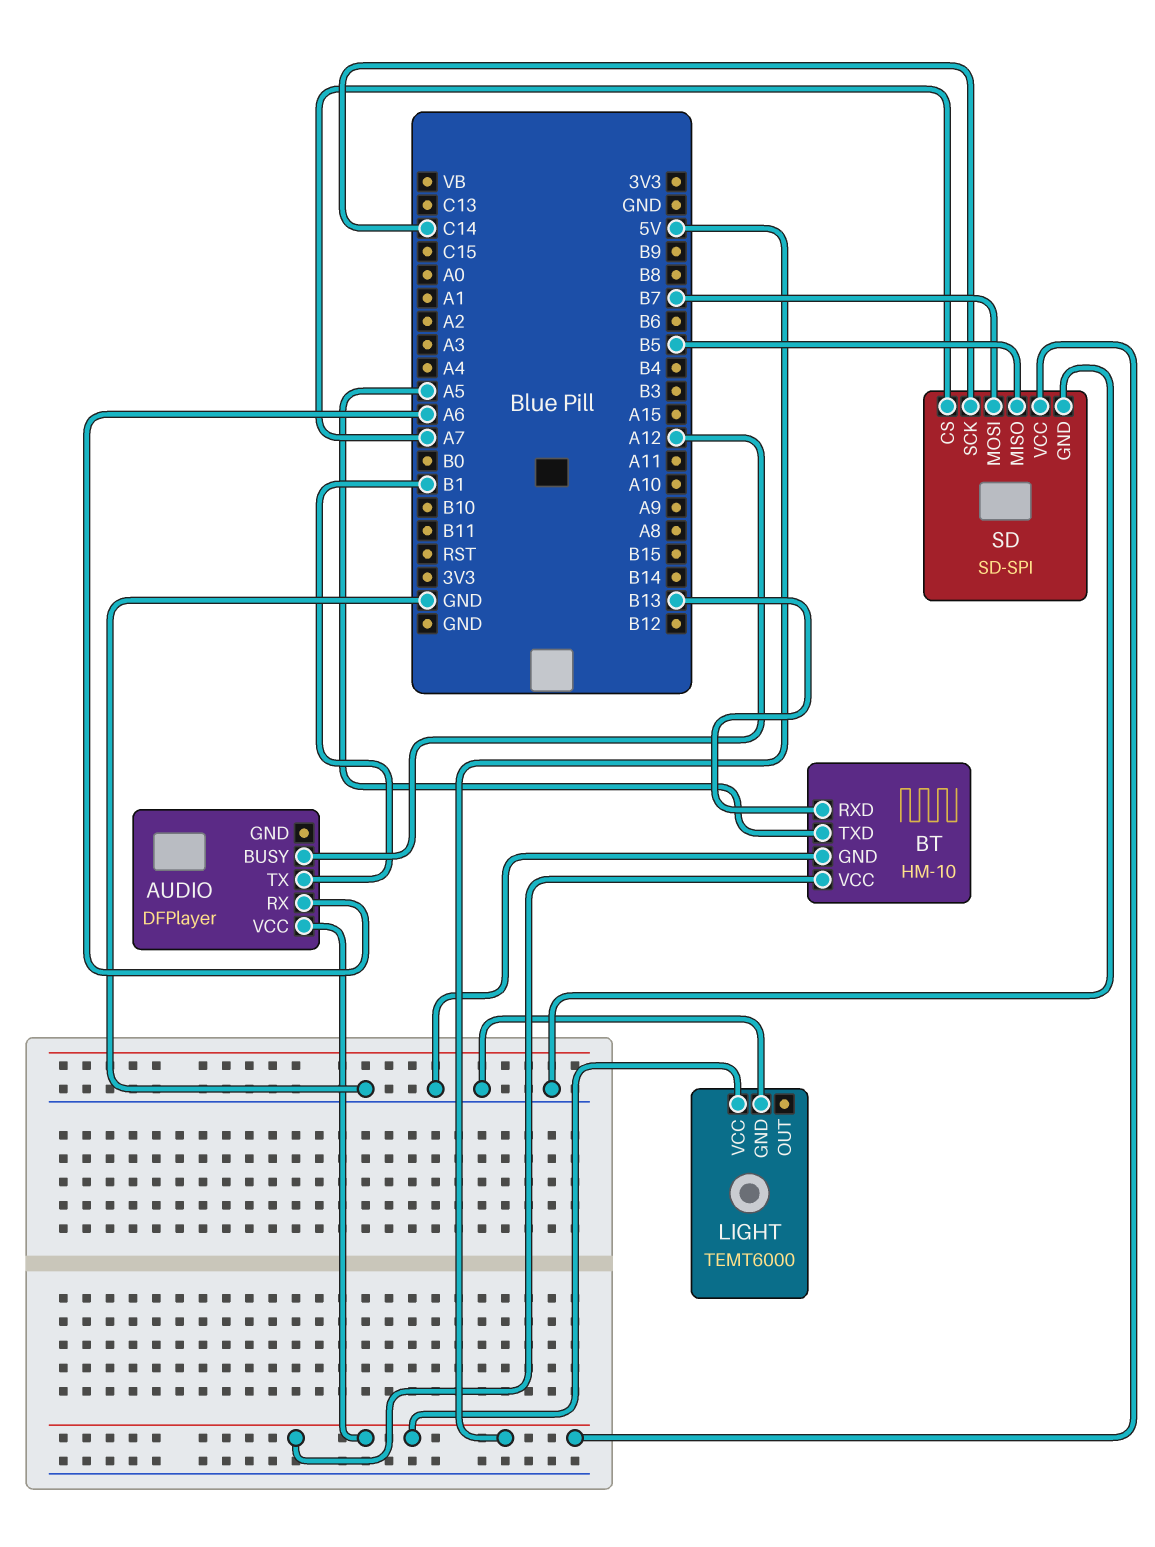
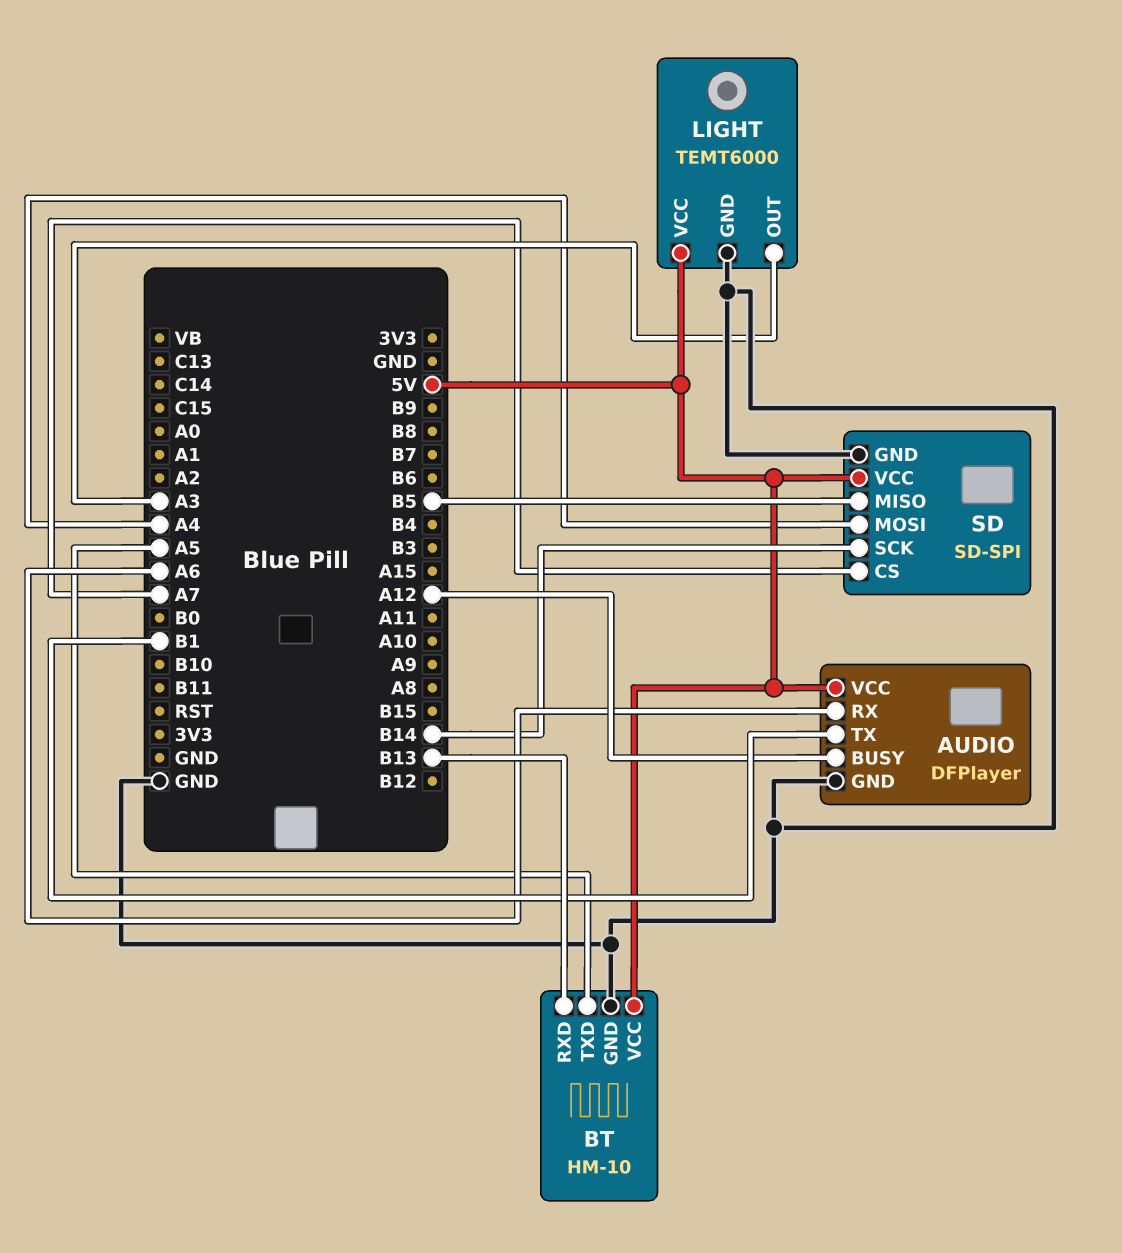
AUDIO pin GND: none -> GND
LIGHT pin OUT: none -> A3
SD pin MOSI: B7 -> A4
SD pin SCK: C14 -> B14

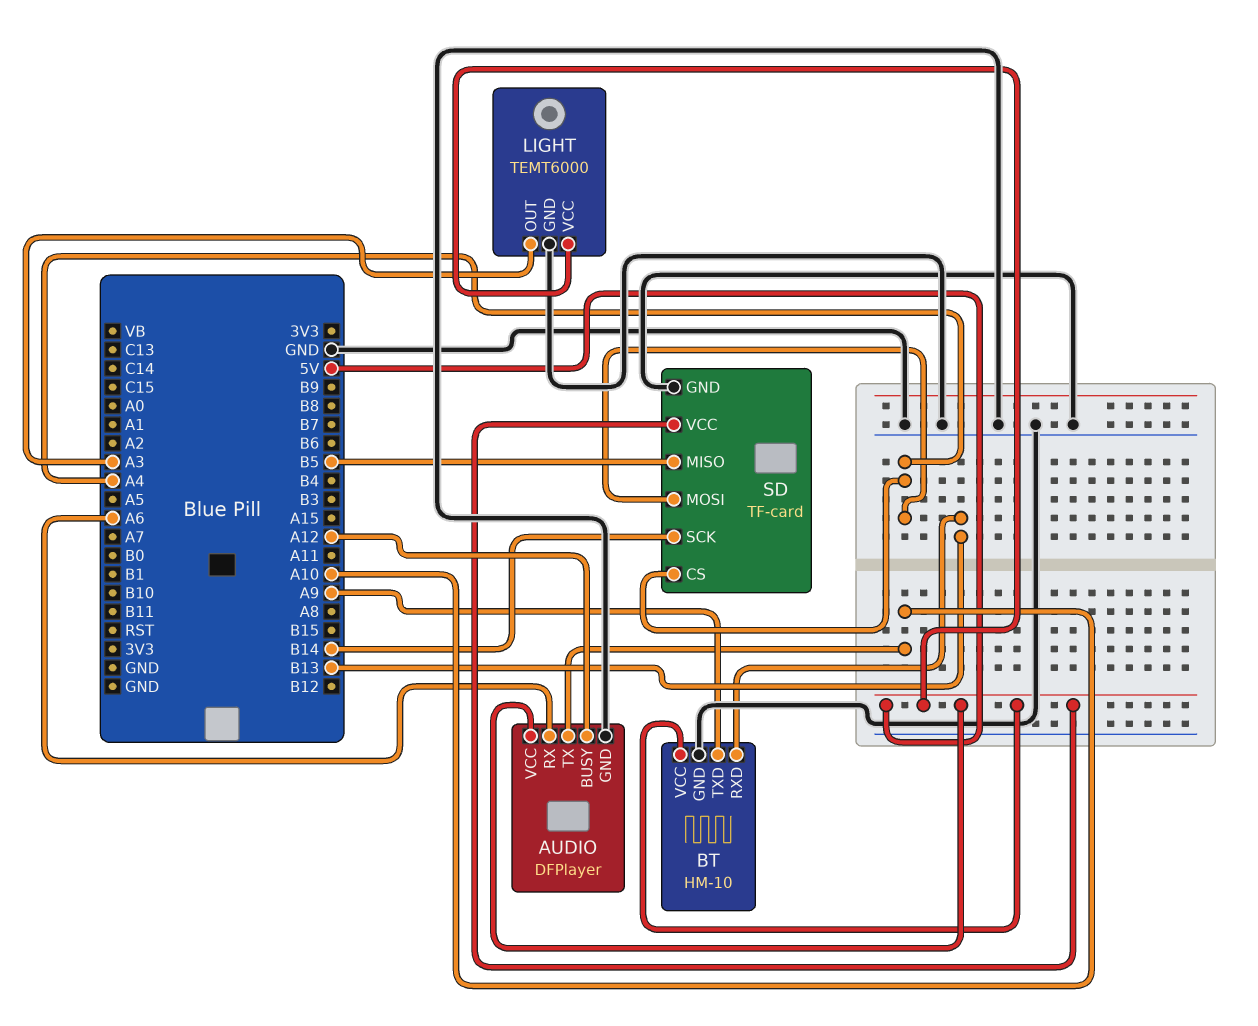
AUDIO pin TX: B1 -> A10
BT pin TXD: A5 -> A9
SD: SD-SPI -> TF-card
SD pin CS: A7 -> A4

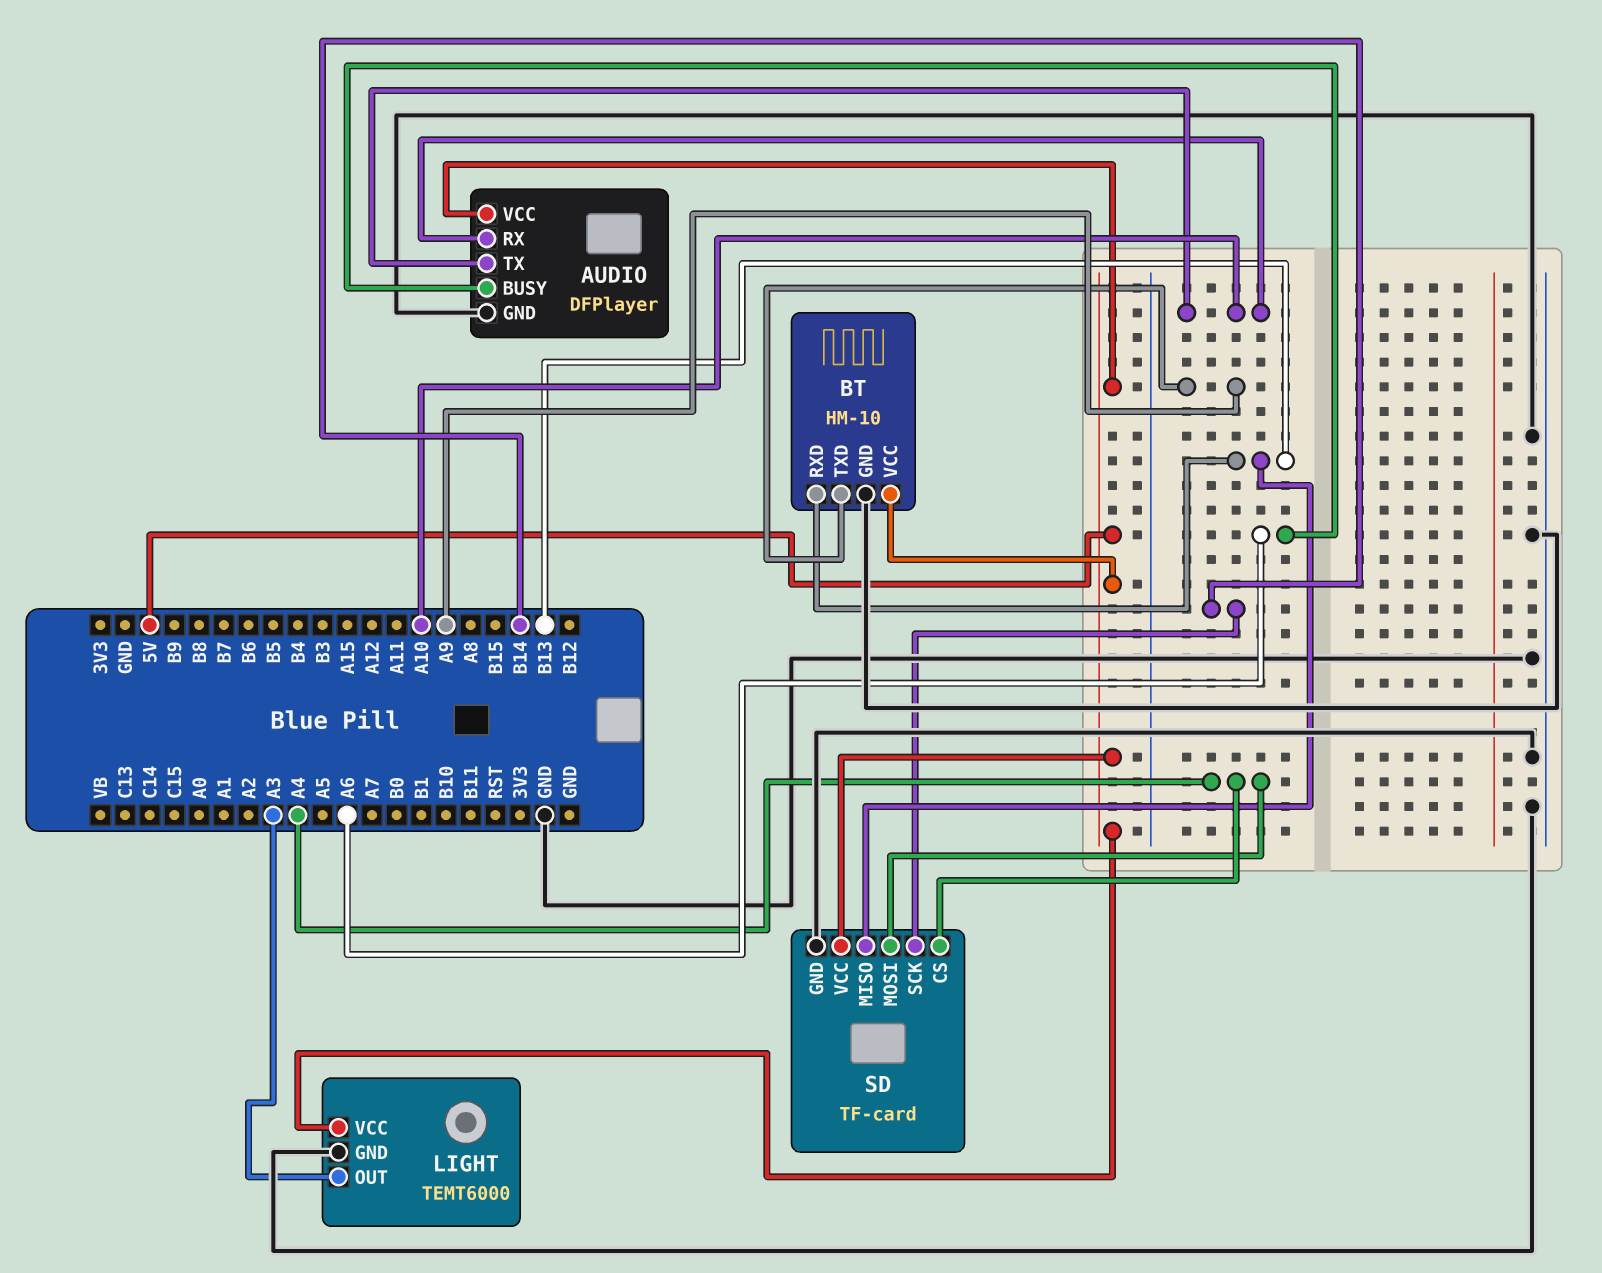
AUDIO pin BUSY: A12 -> A6
AUDIO pin RX: A6 -> A10
SD pin MISO: B5 -> B13

